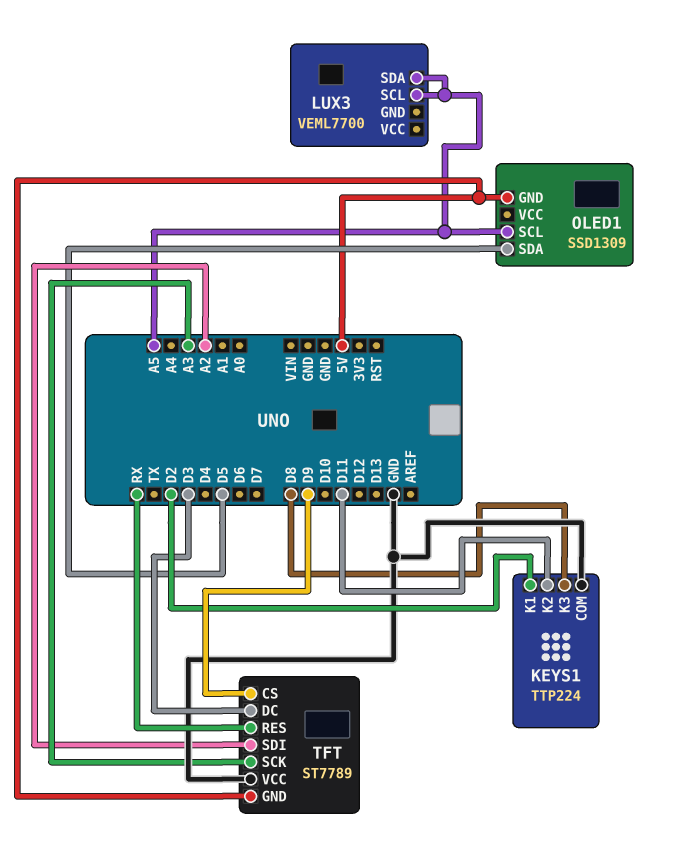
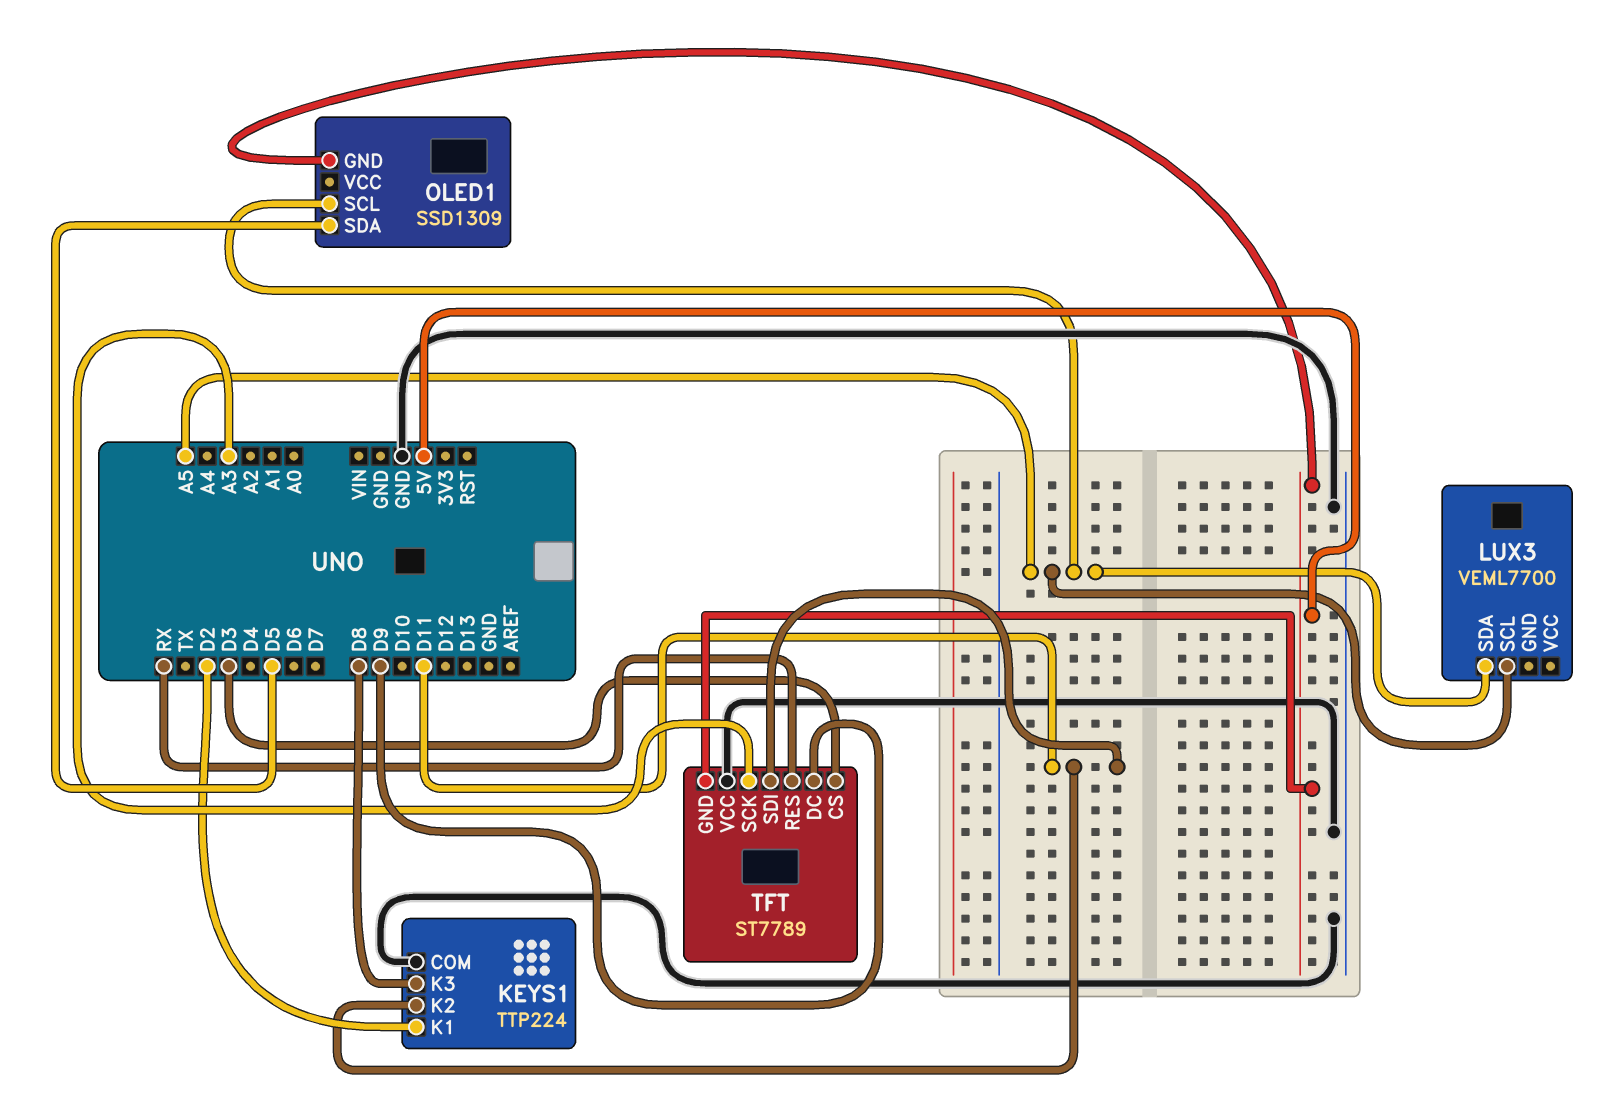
TFT pin CS: D9 -> D3
TFT pin DC: D3 -> D9
TFT pin SDI: A2 -> D11

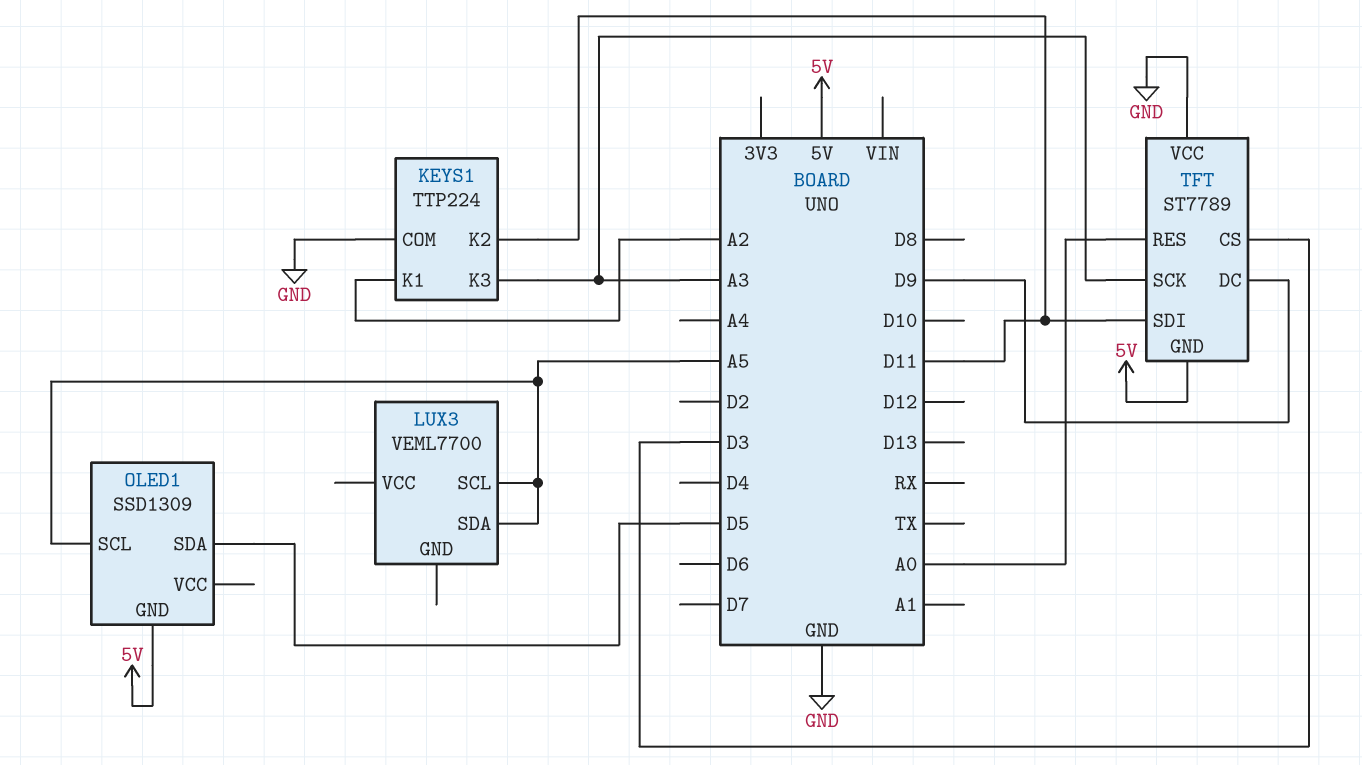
KEYS1 pin K1: D2 -> A2
KEYS1 pin K3: D8 -> A3
TFT pin RES: RX -> A0

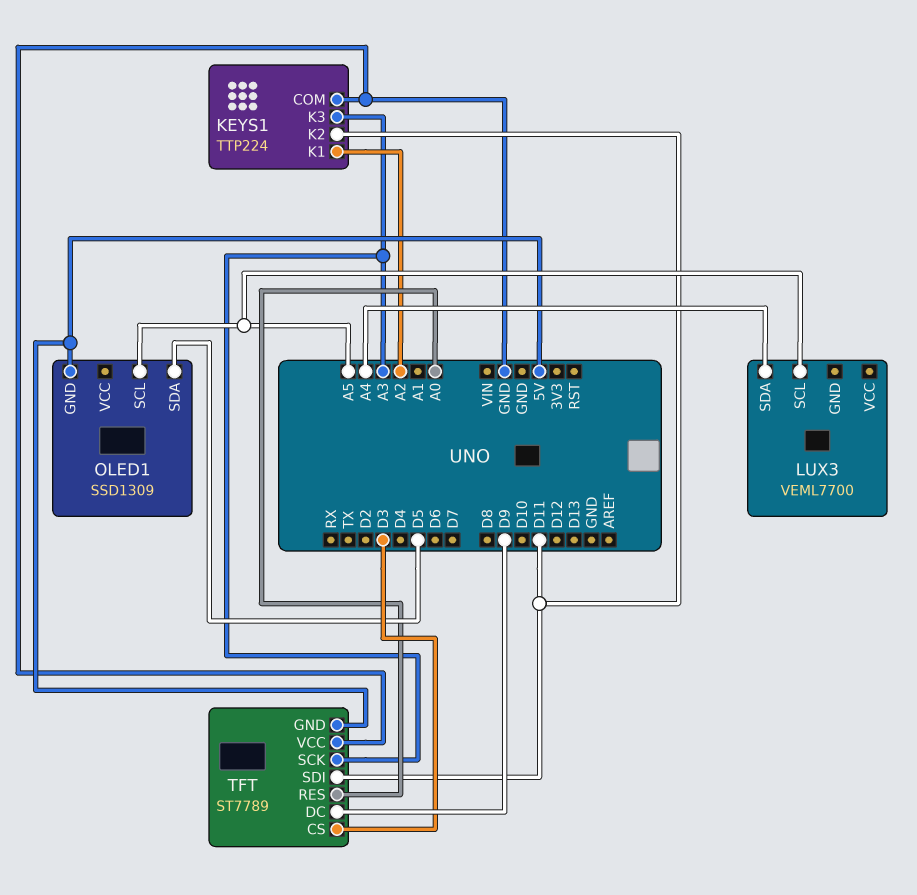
LUX3 pin SDA: A5 -> A4

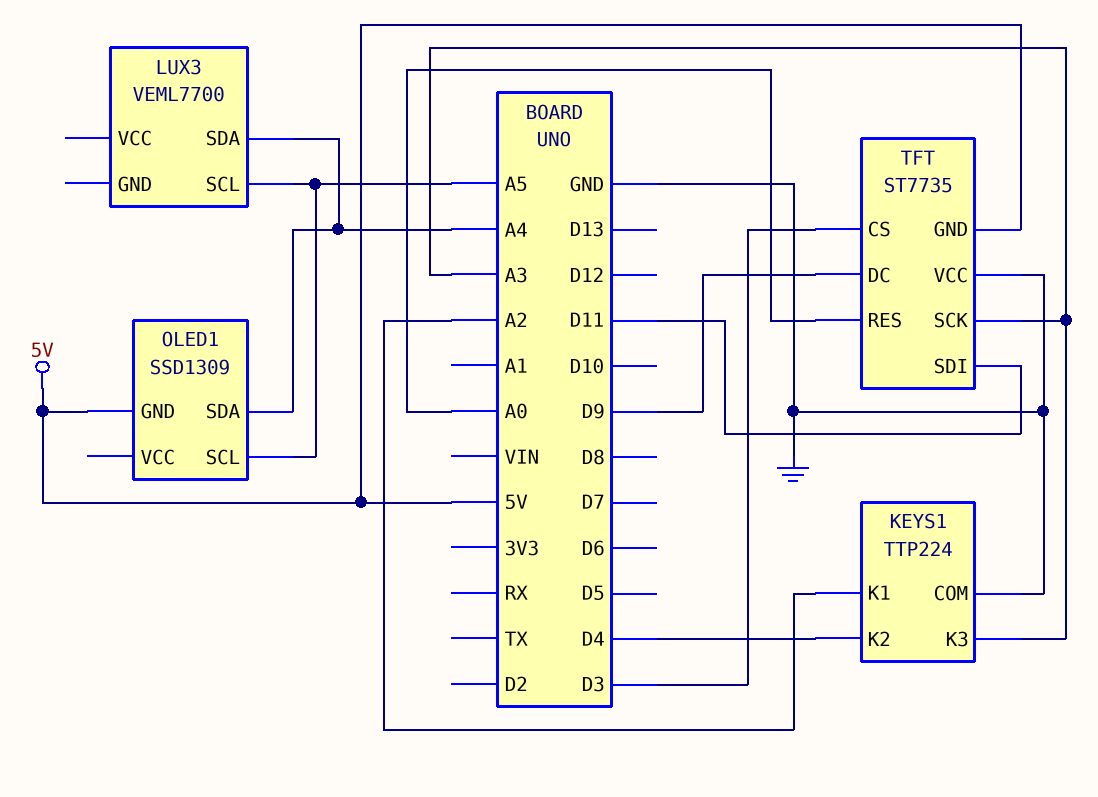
KEYS1 pin K2: D11 -> D4
OLED1 pin SDA: D5 -> A4
TFT: ST7789 -> ST7735

